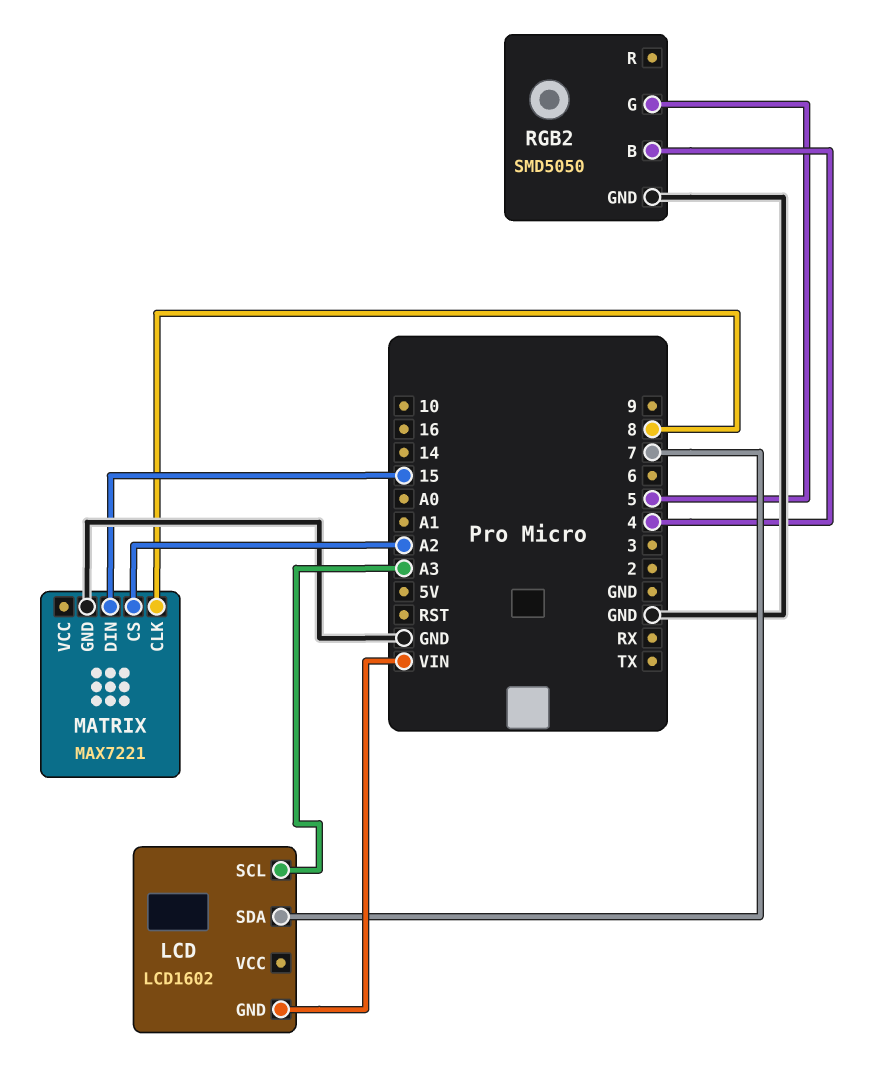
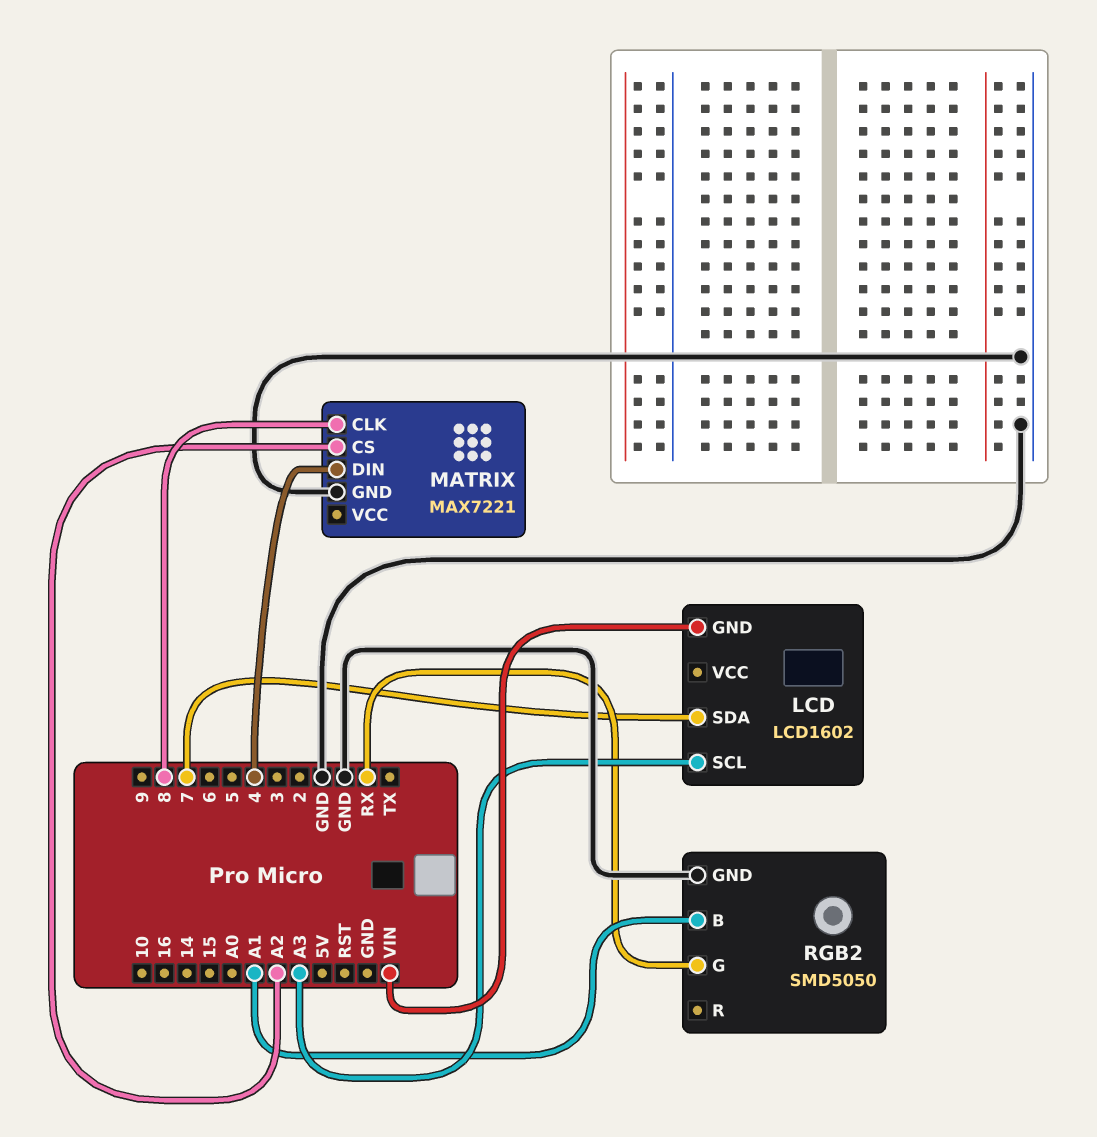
MATRIX pin DIN: 15 -> 4
RGB2 pin B: 4 -> A1
RGB2 pin G: 5 -> RX

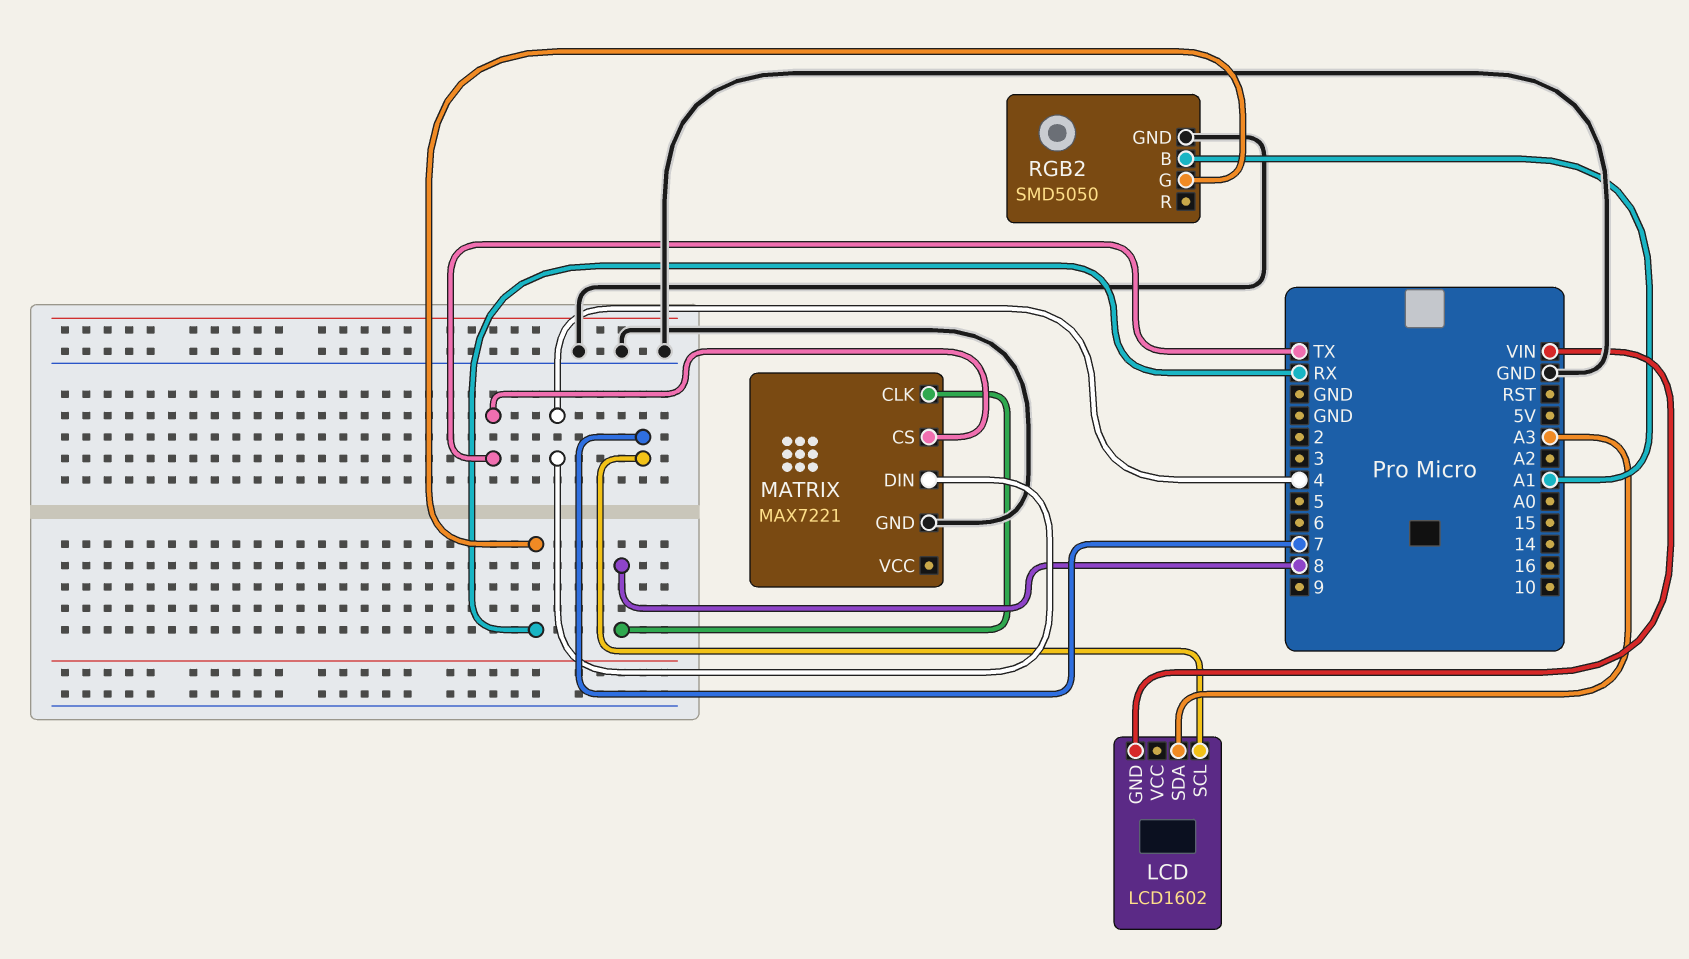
LCD pin SCL: A3 -> 7
LCD pin SDA: 7 -> A3
MATRIX pin CS: A2 -> TX

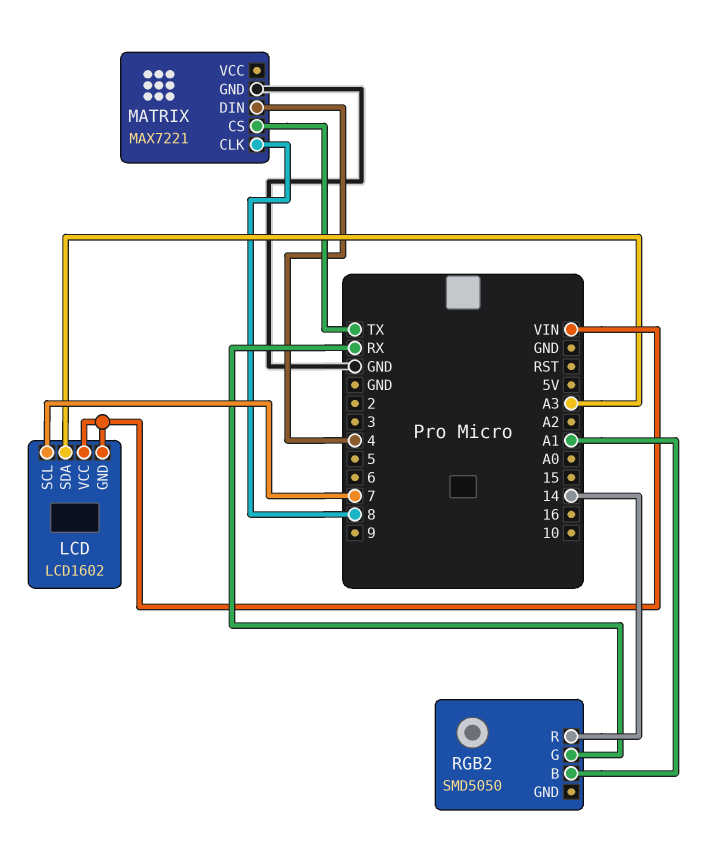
LCD pin VCC: none -> VIN
RGB2 pin GND: GND -> none
RGB2 pin R: none -> 14

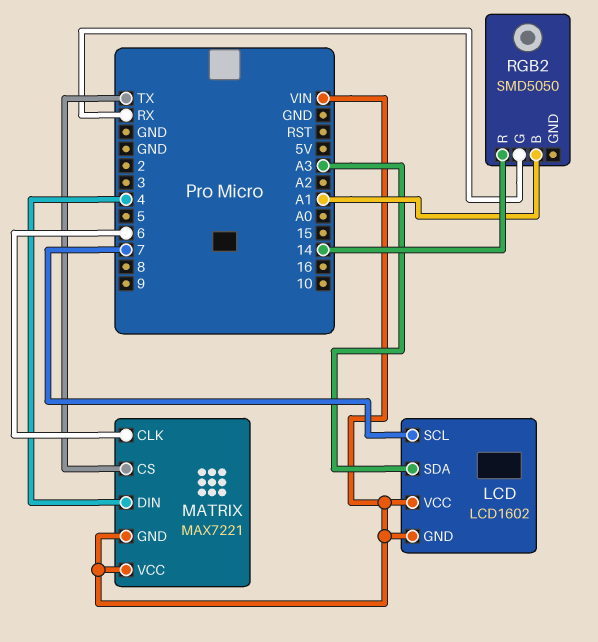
MATRIX pin CLK: 8 -> 6
MATRIX pin GND: GND -> VIN
MATRIX pin VCC: none -> VIN

